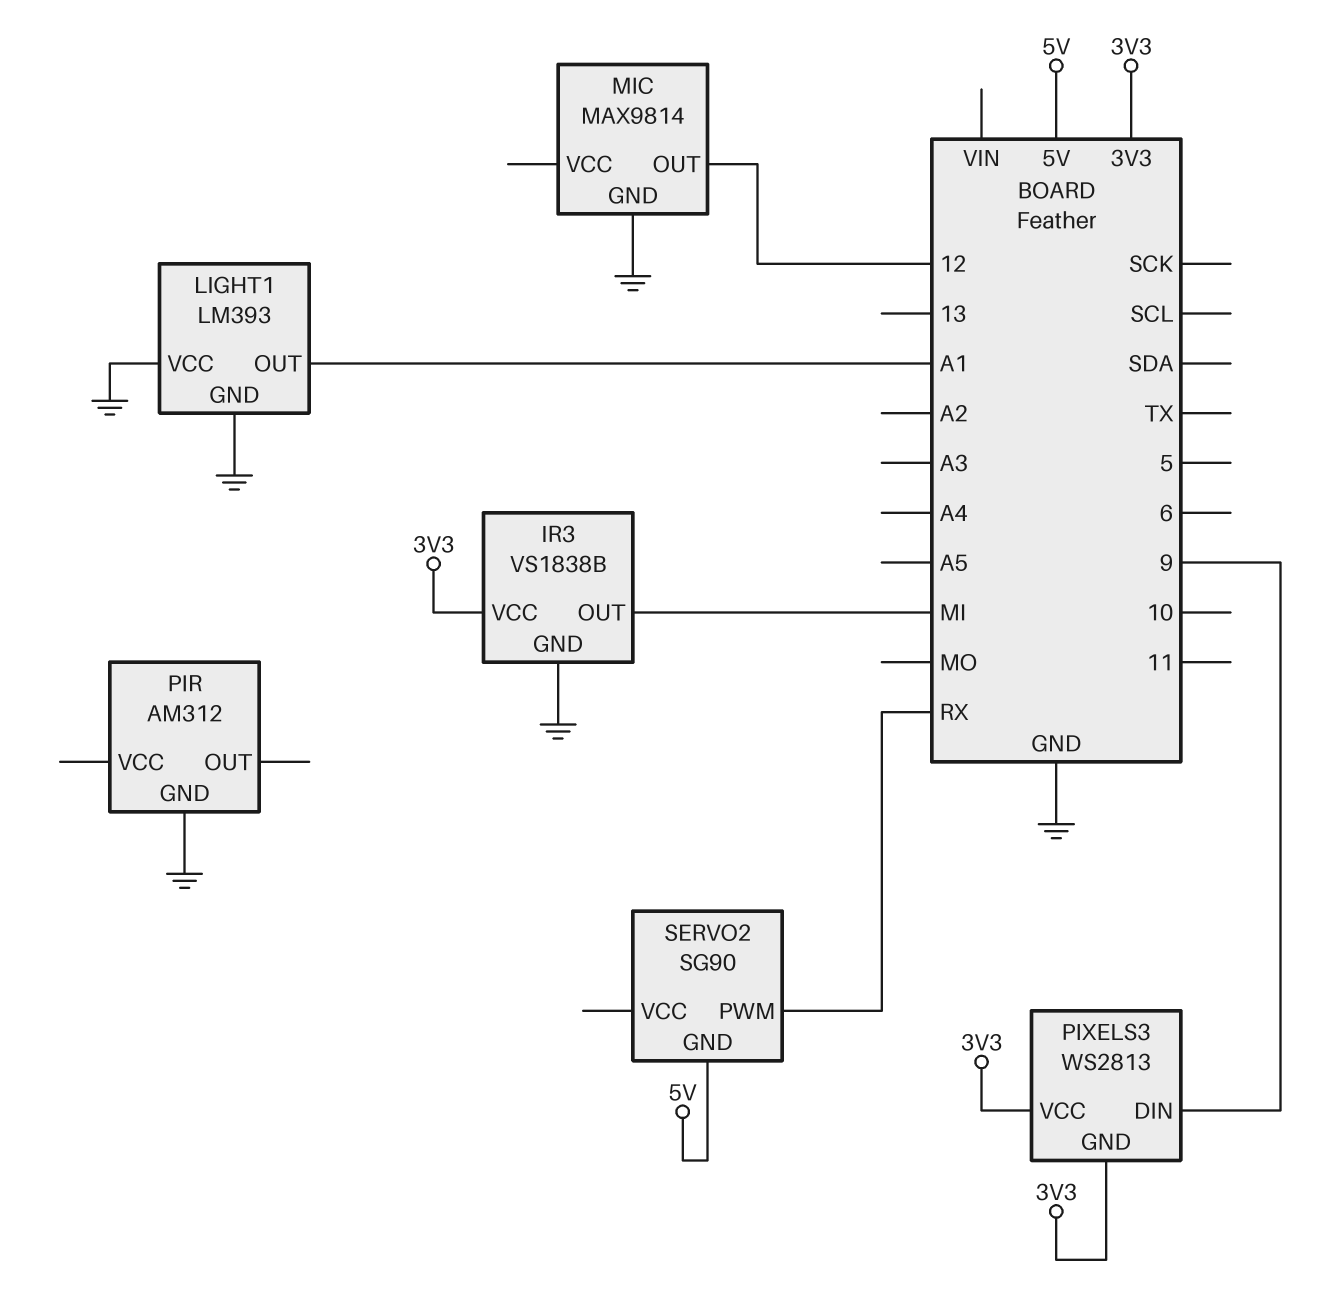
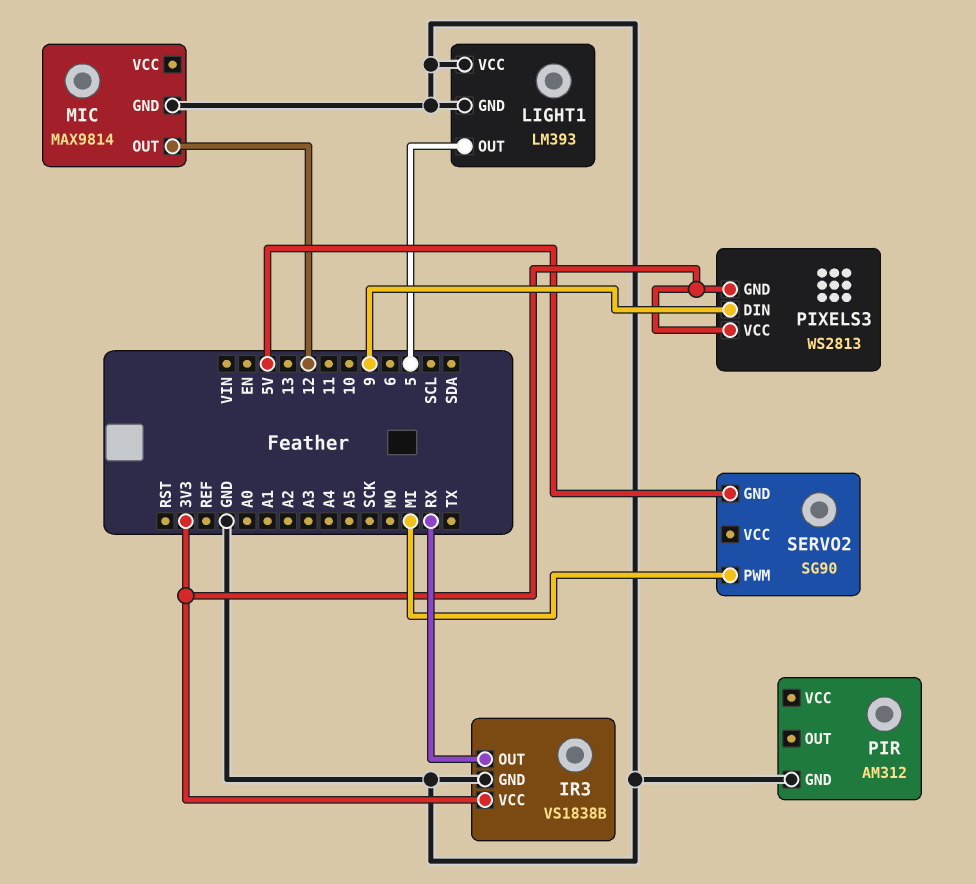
IR3 pin OUT: MI -> RX
LIGHT1 pin OUT: A1 -> 5
SERVO2 pin PWM: RX -> MI

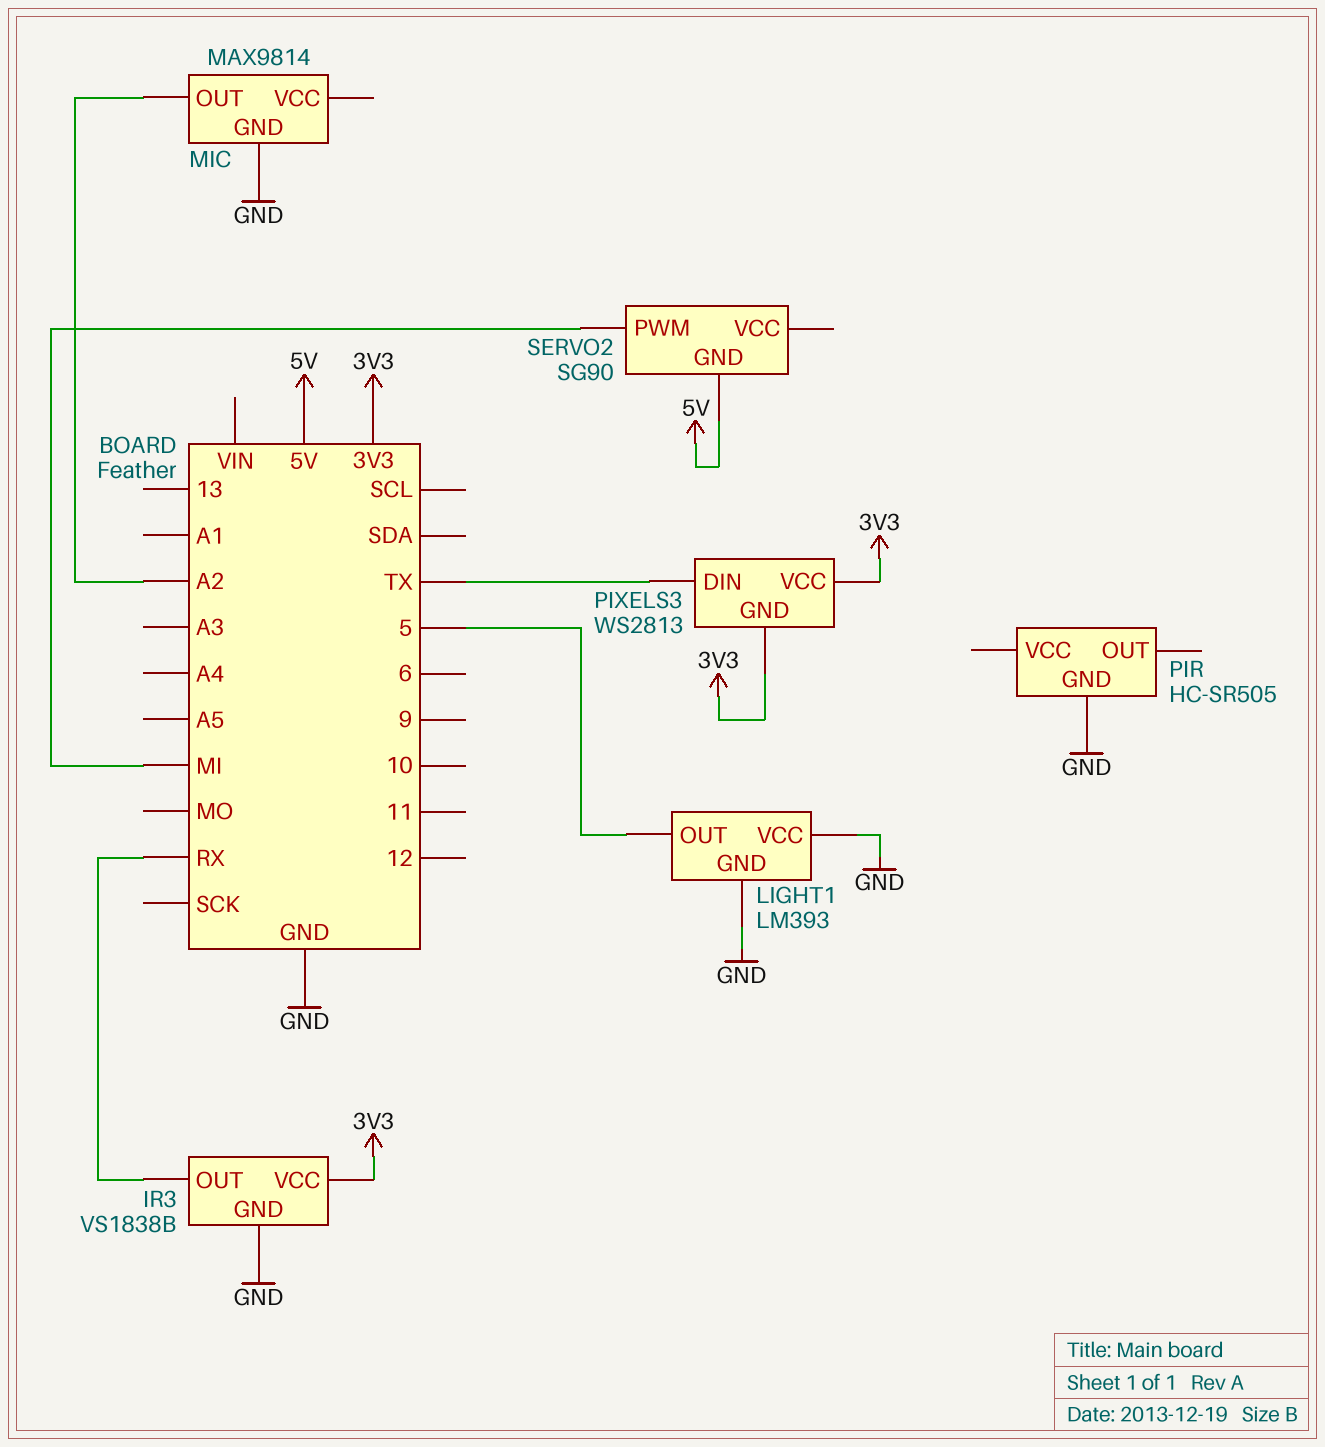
MIC pin OUT: 12 -> A2
PIR: AM312 -> HC-SR505
PIXELS3 pin DIN: 9 -> TX

